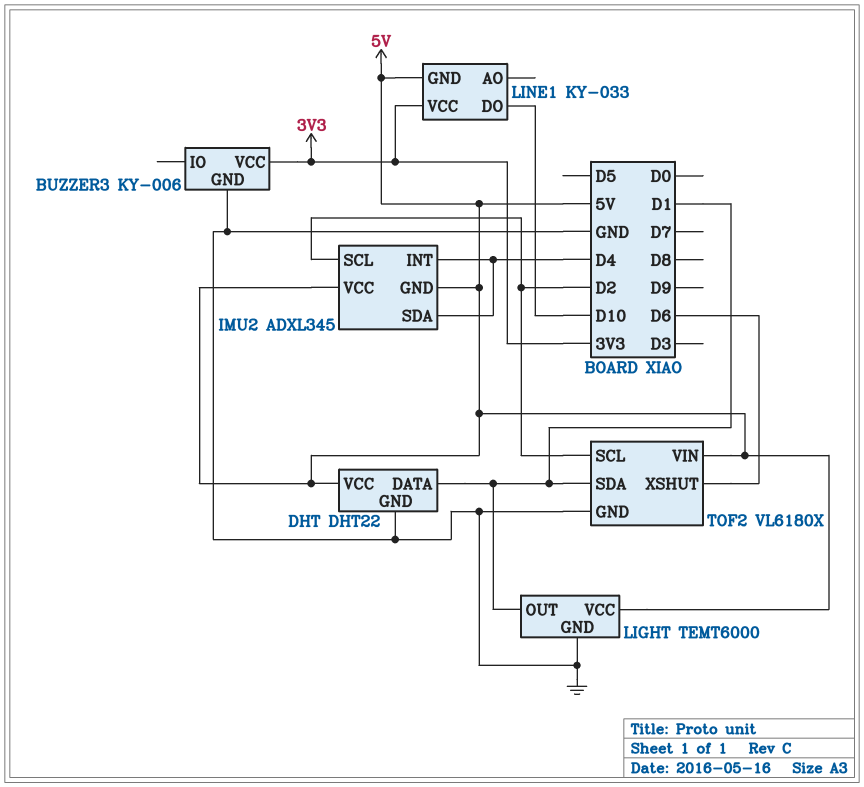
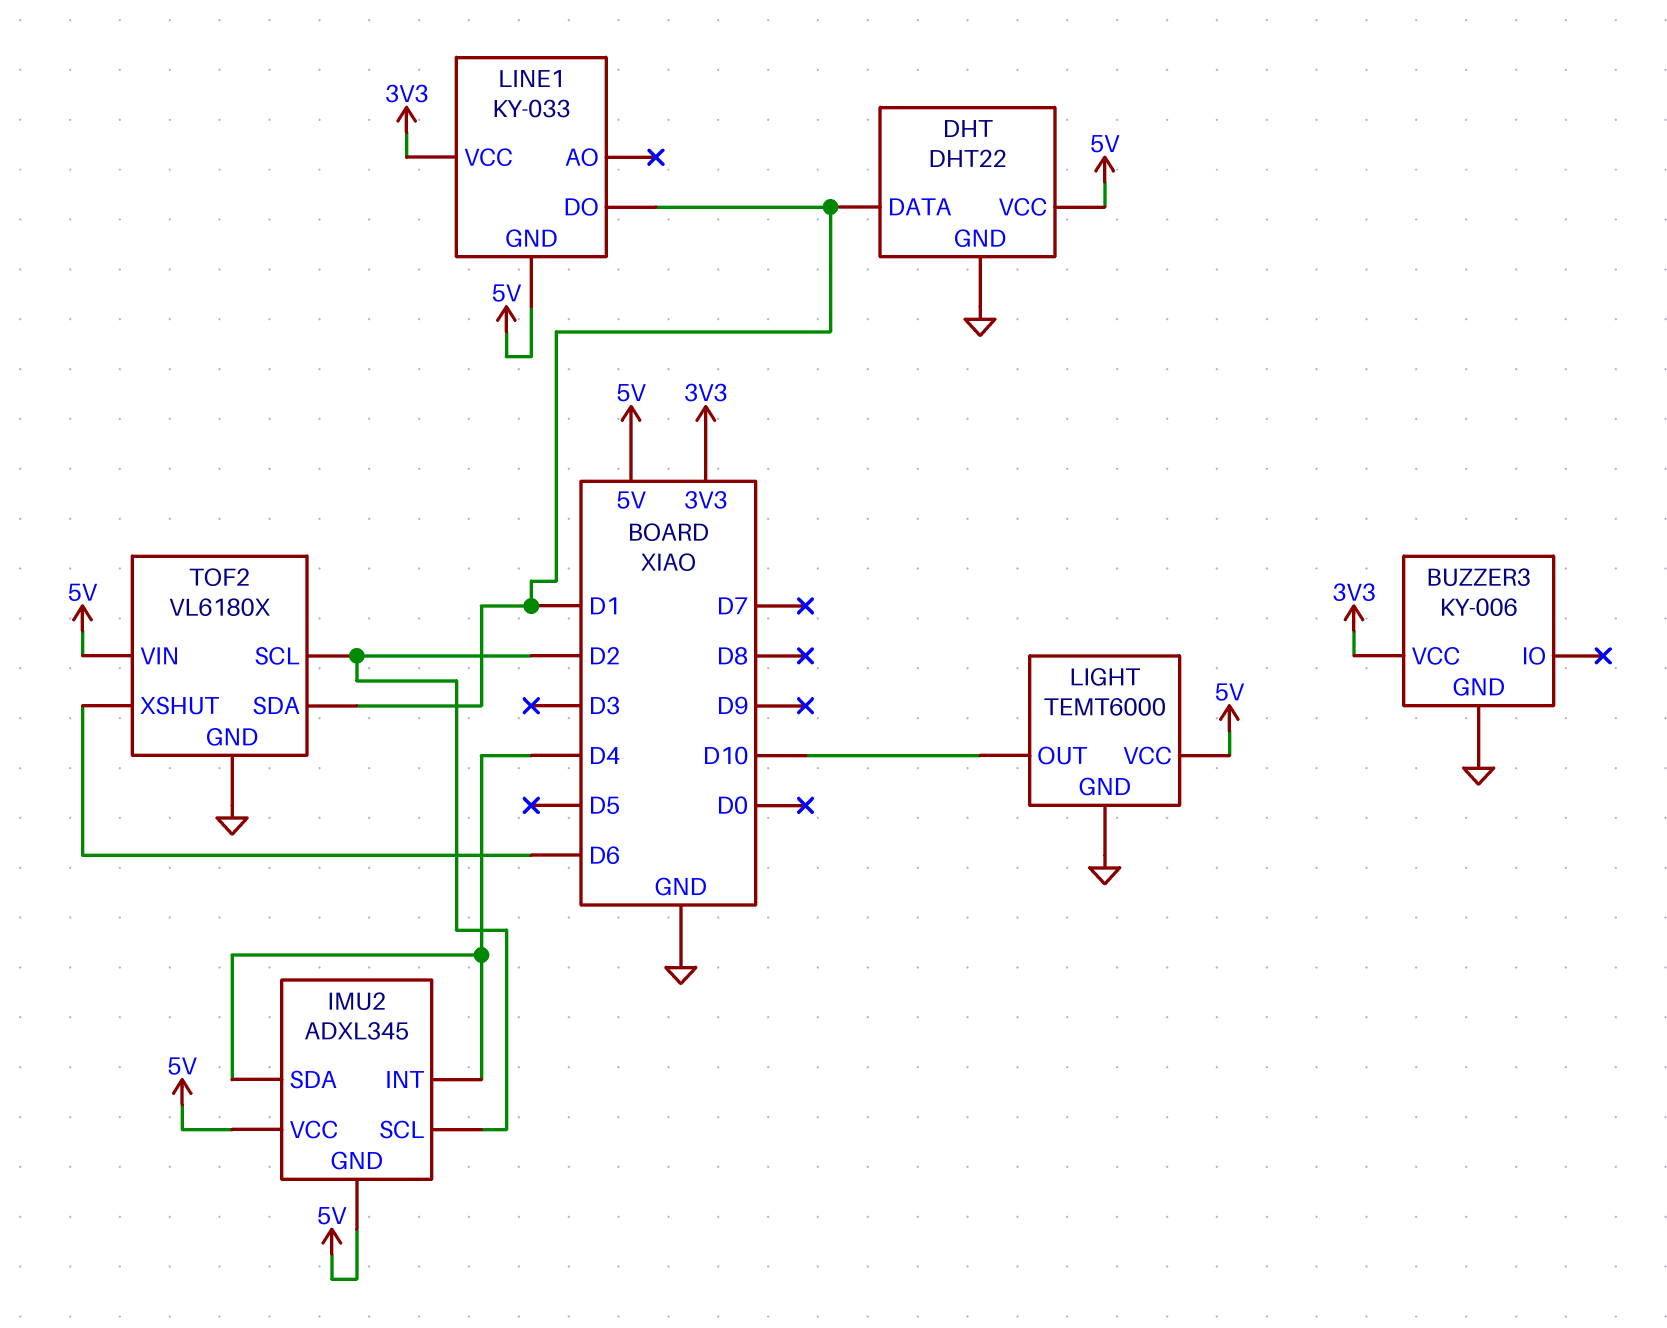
LIGHT pin OUT: D1 -> D10
LINE1 pin DO: D10 -> D1

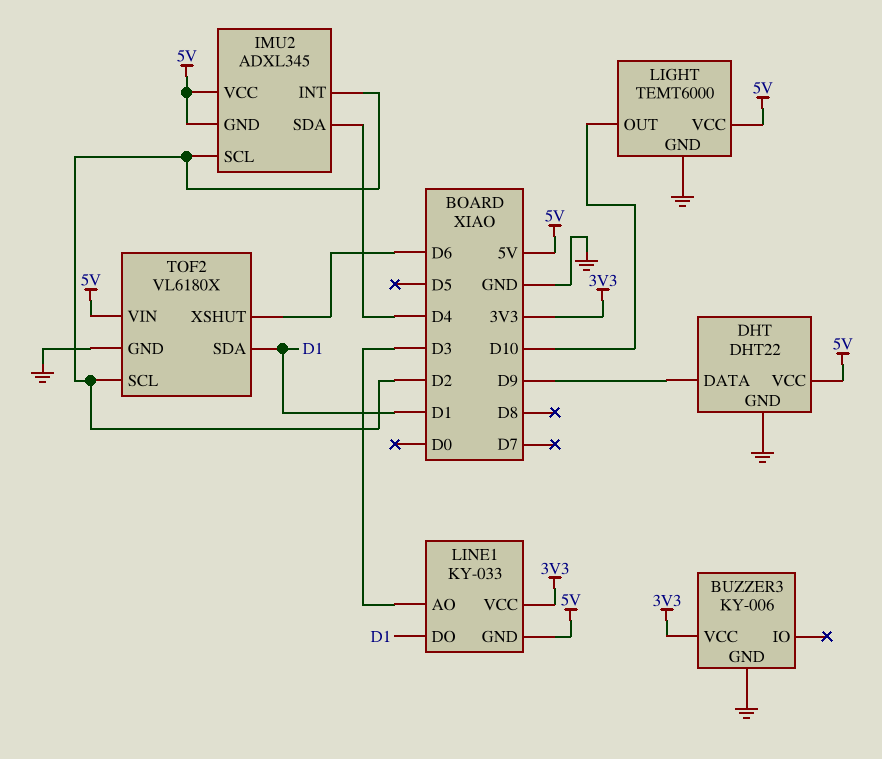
DHT pin DATA: D1 -> D9
IMU2 pin INT: D4 -> D2
LINE1 pin AO: none -> D3

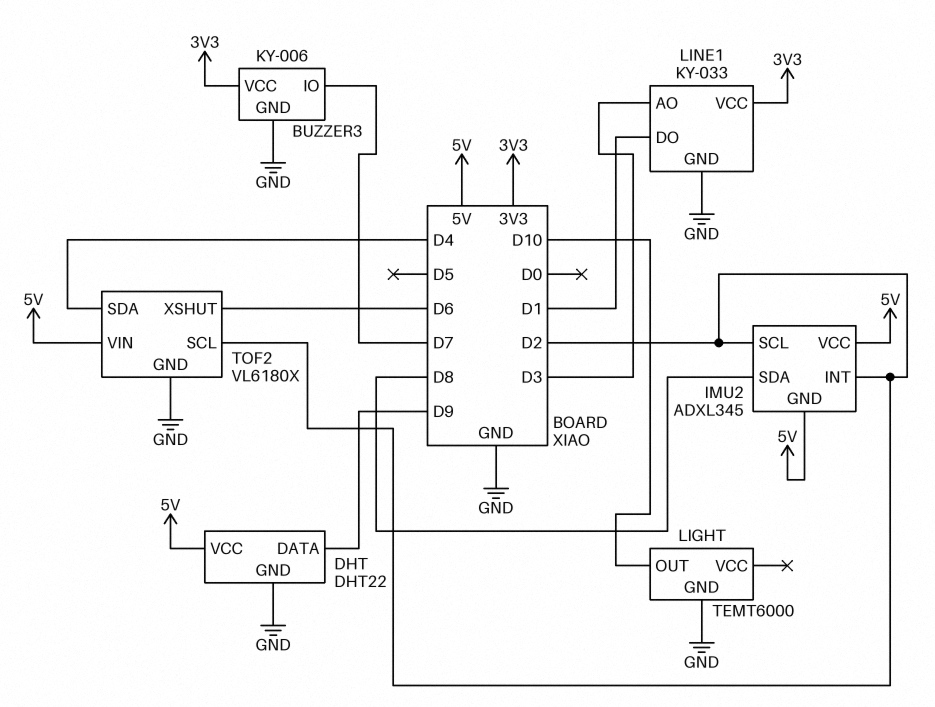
BUZZER3 pin IO: none -> D7
IMU2 pin SDA: D4 -> D8
LIGHT pin VCC: 5V -> none
LINE1 pin GND: 5V -> GND
TOF2 pin SDA: D1 -> D4

